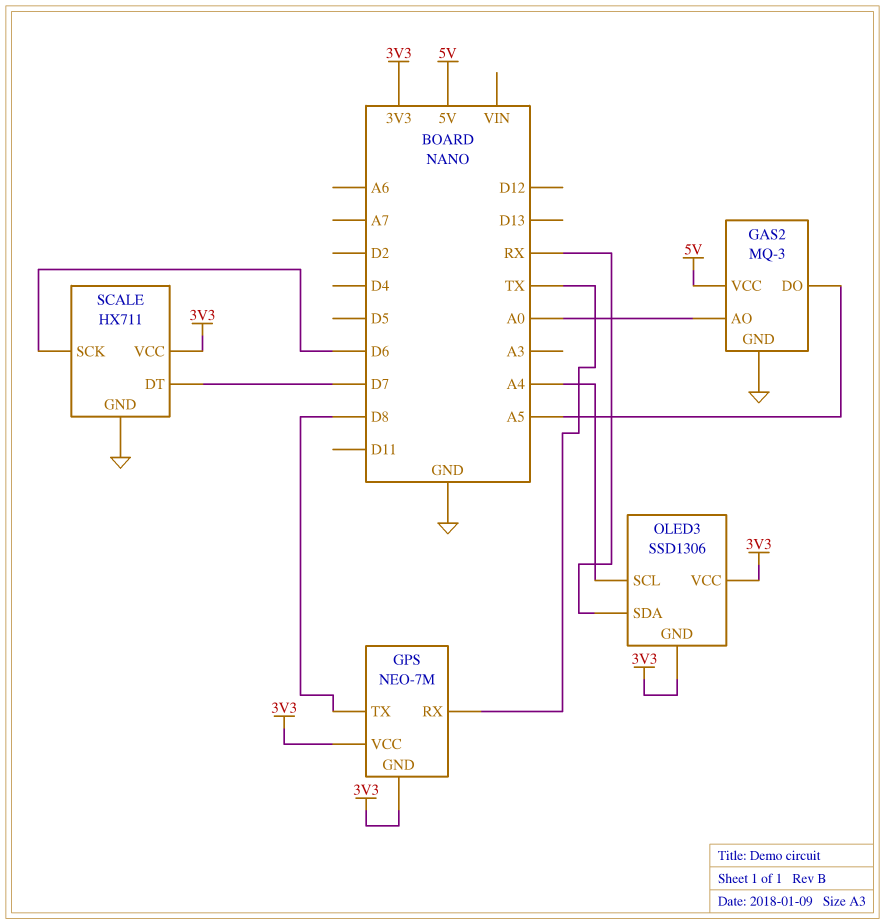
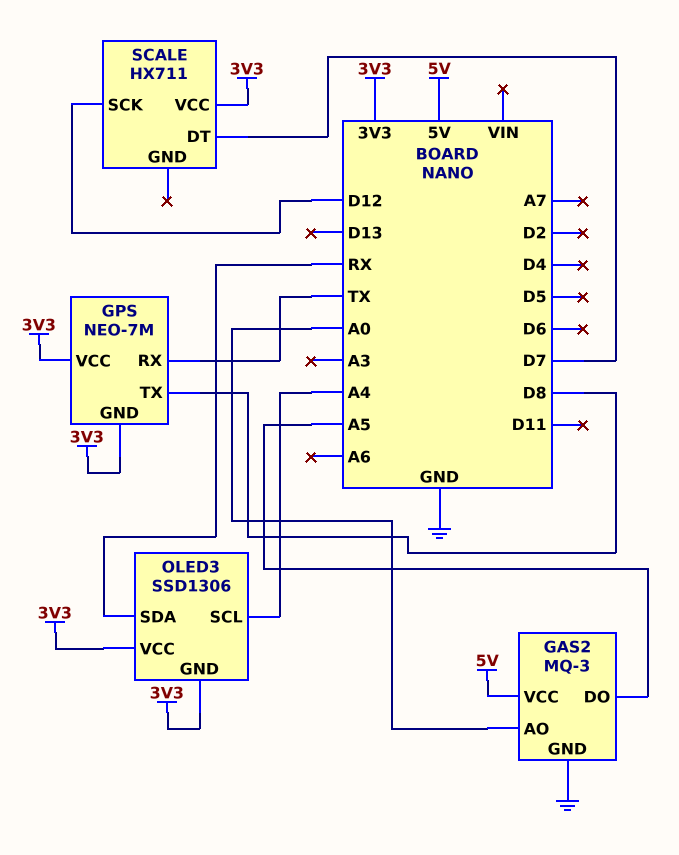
SCALE pin GND: GND -> none
SCALE pin SCK: D6 -> D12

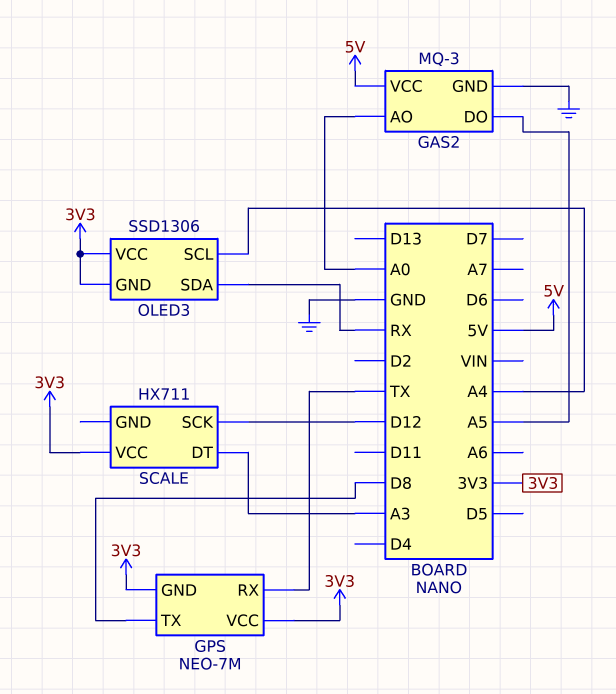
SCALE pin DT: D7 -> A3

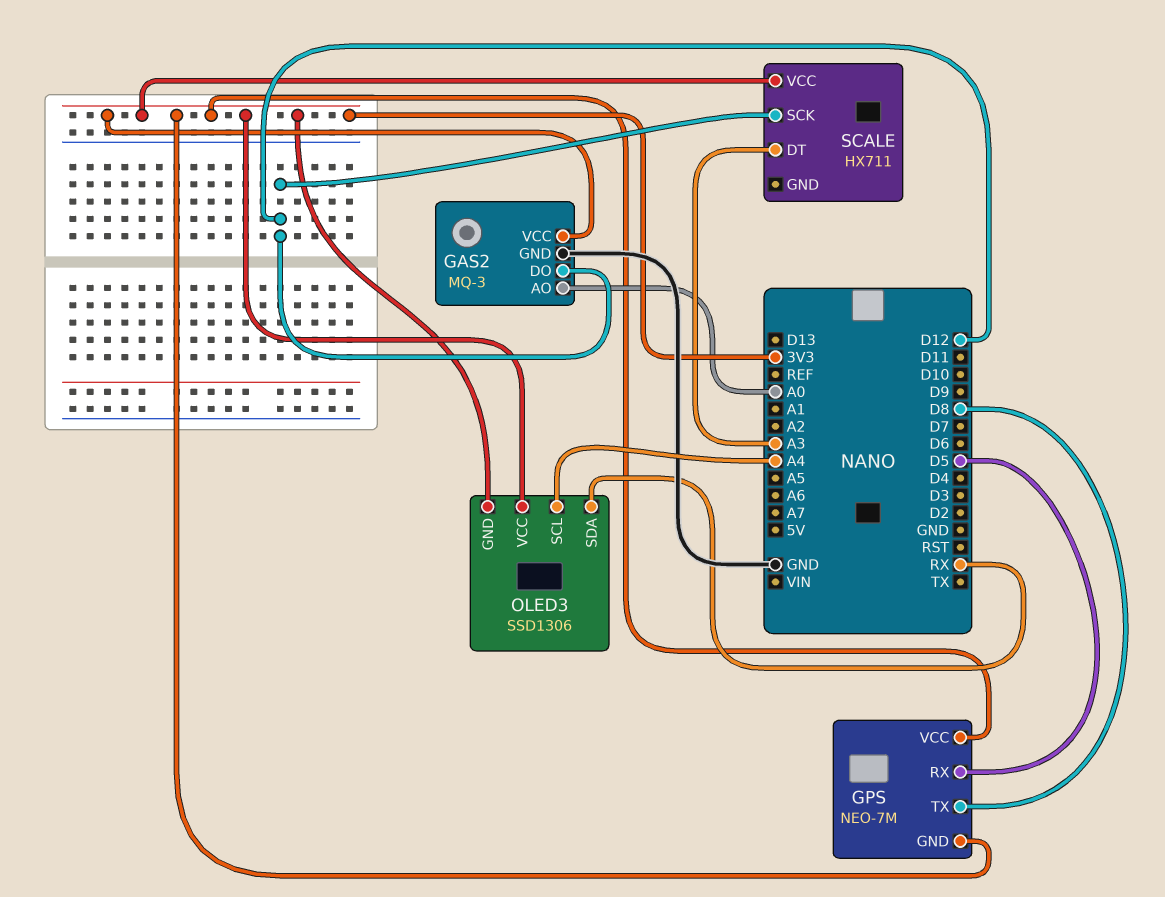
GAS2 pin DO: A5 -> D12
GAS2 pin VCC: 5V -> 3V3
GPS pin RX: TX -> D5

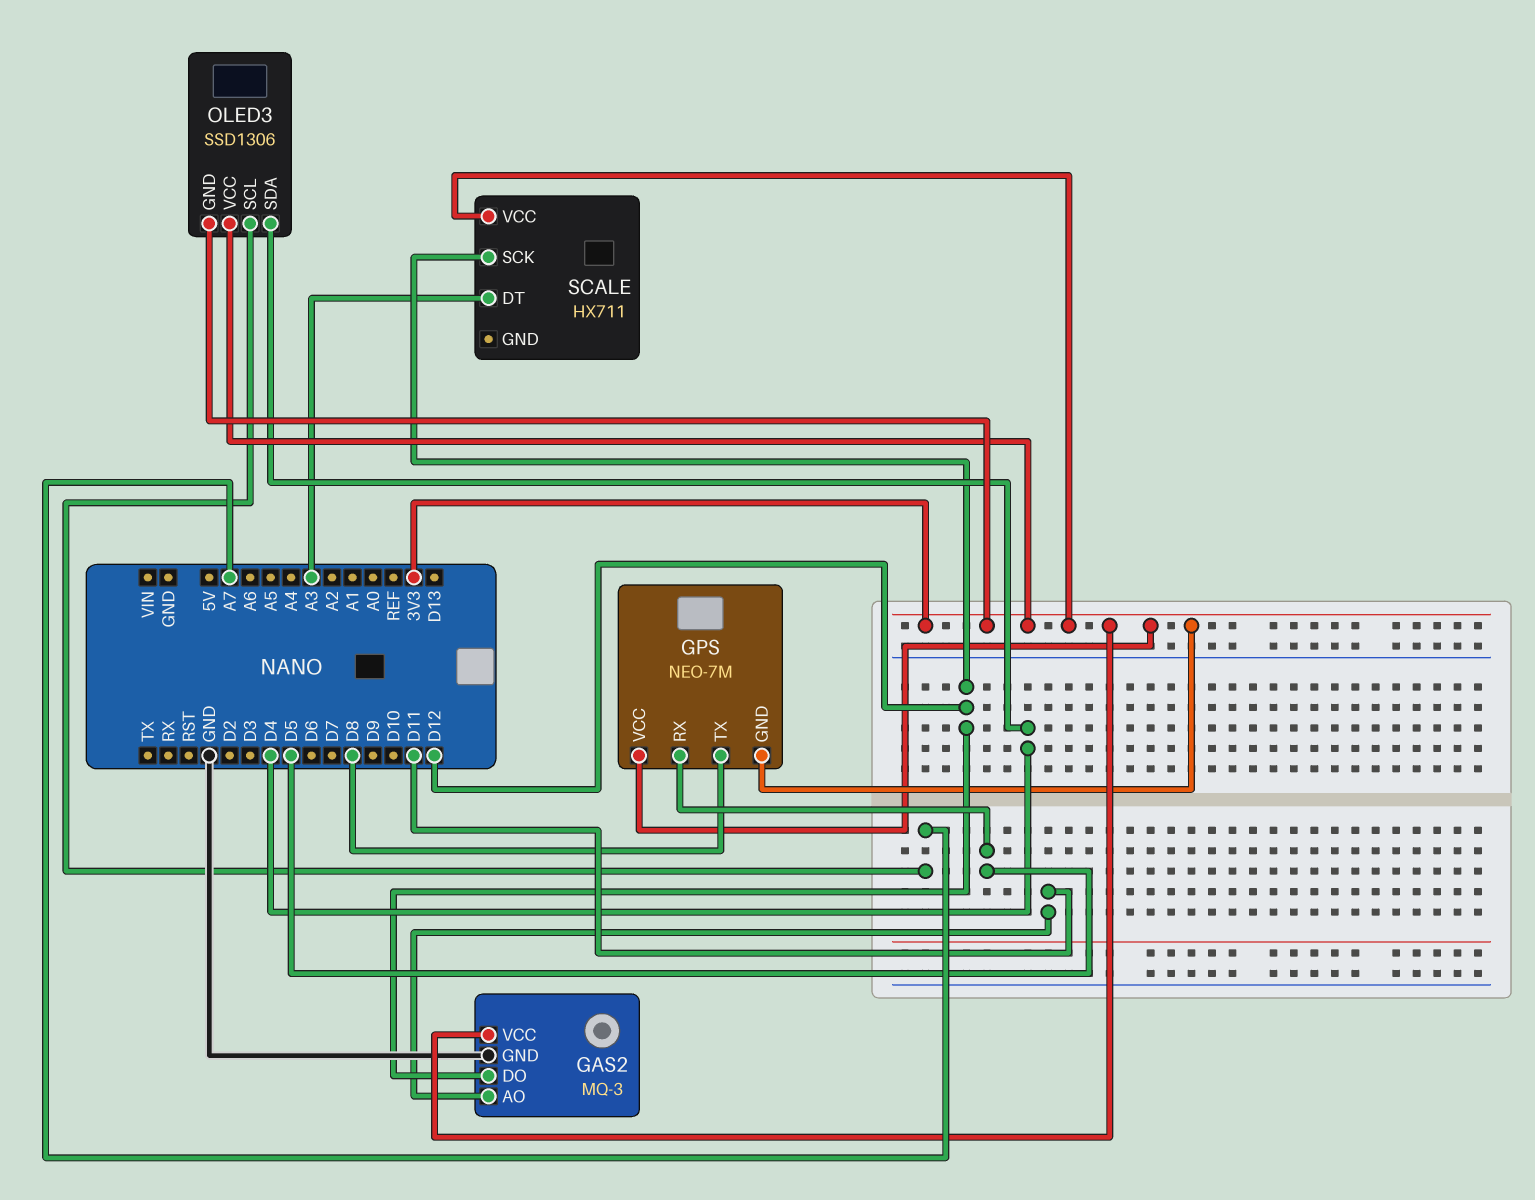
GAS2 pin AO: A0 -> D11
OLED3 pin SCL: A4 -> A7
OLED3 pin SDA: RX -> D4

